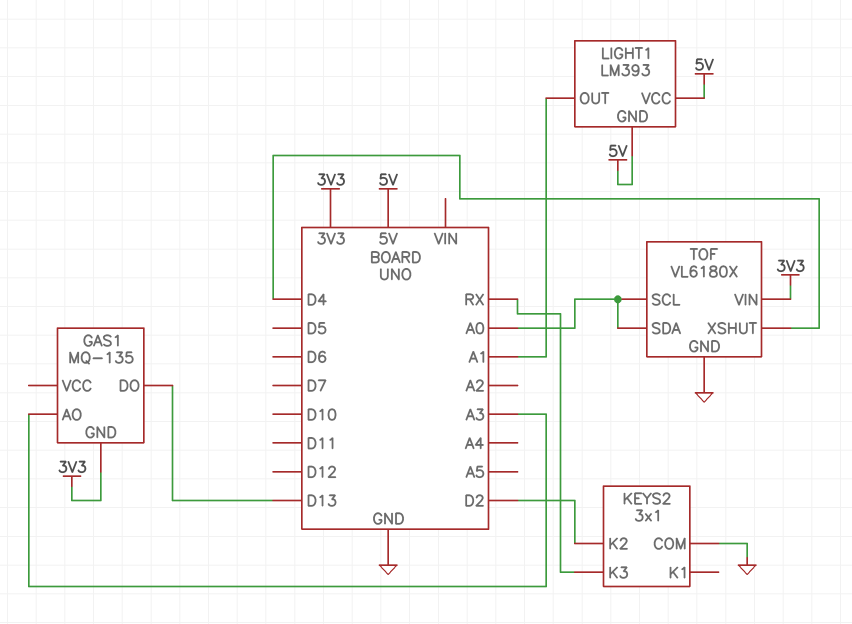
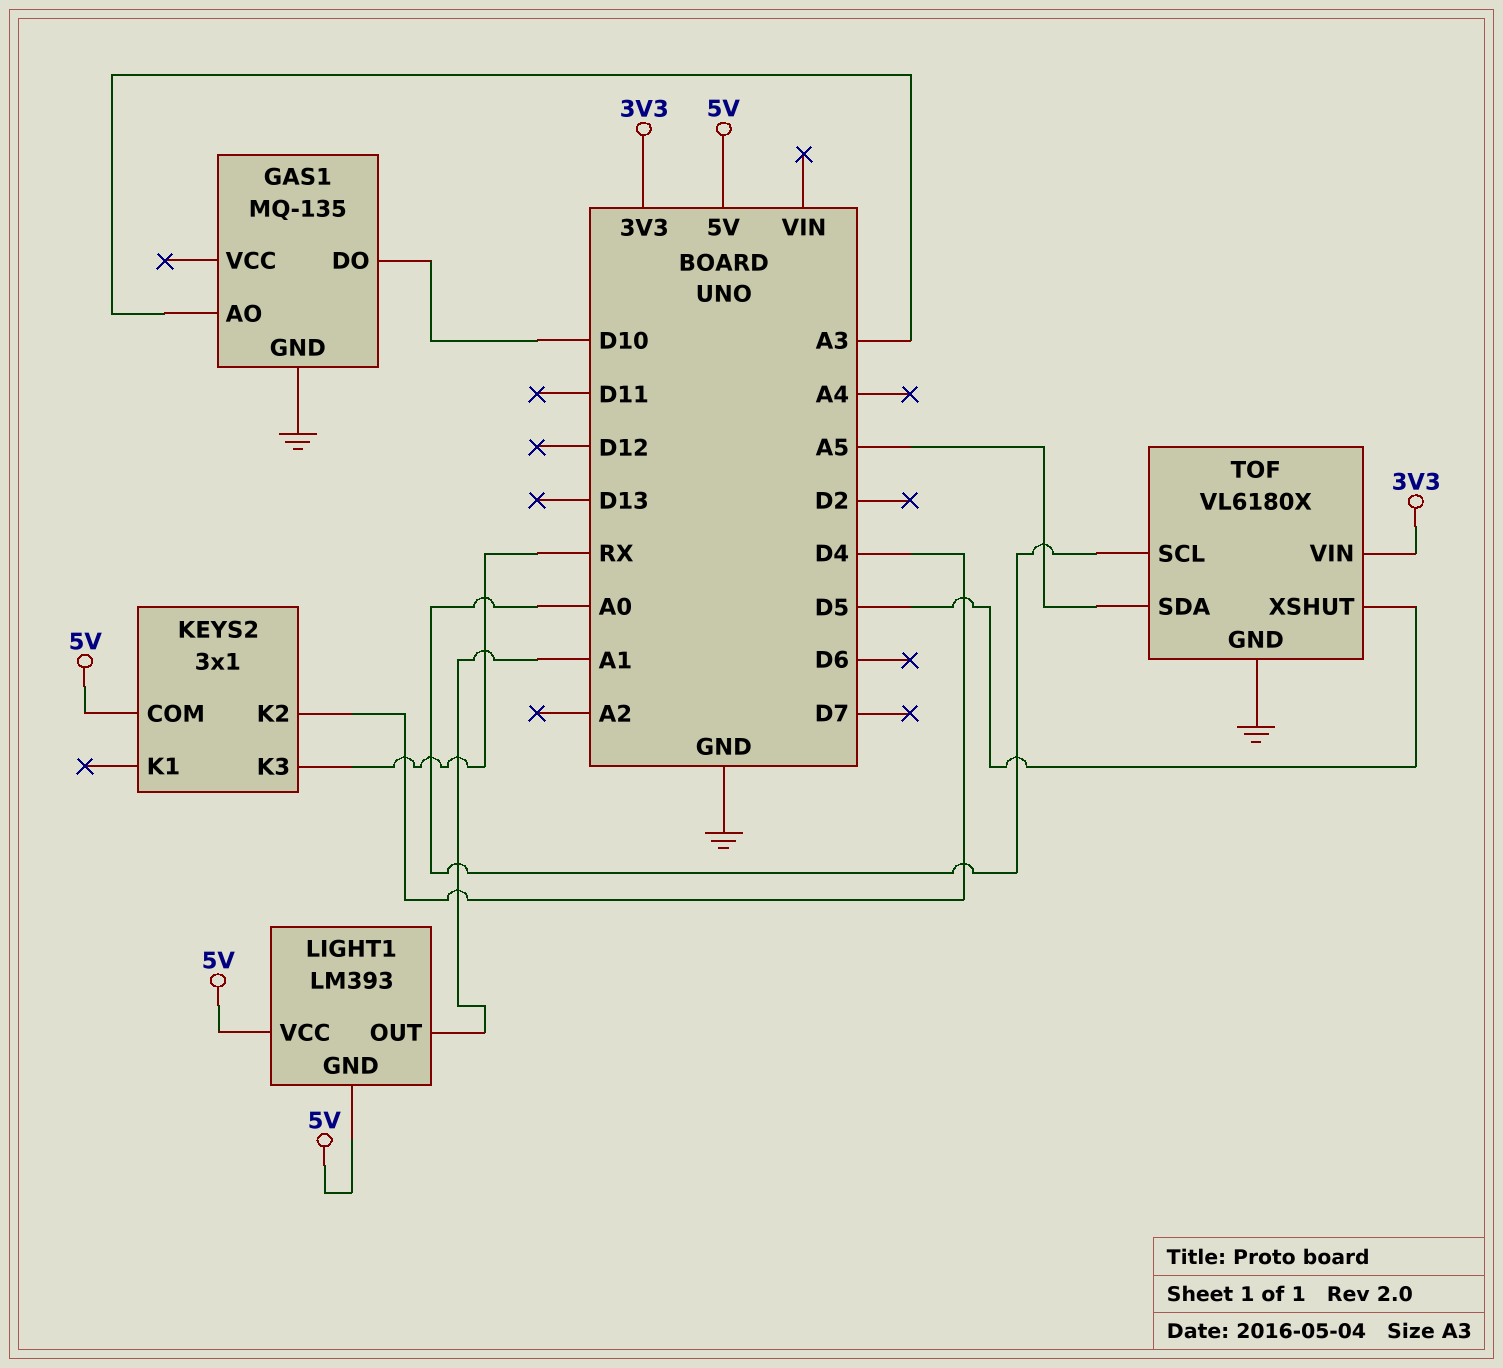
GAS1 pin DO: D13 -> D10
GAS1 pin GND: 3V3 -> GND
KEYS2 pin COM: GND -> 5V
KEYS2 pin K2: D2 -> D4
TOF pin SDA: A0 -> A5
TOF pin XSHUT: D4 -> D5

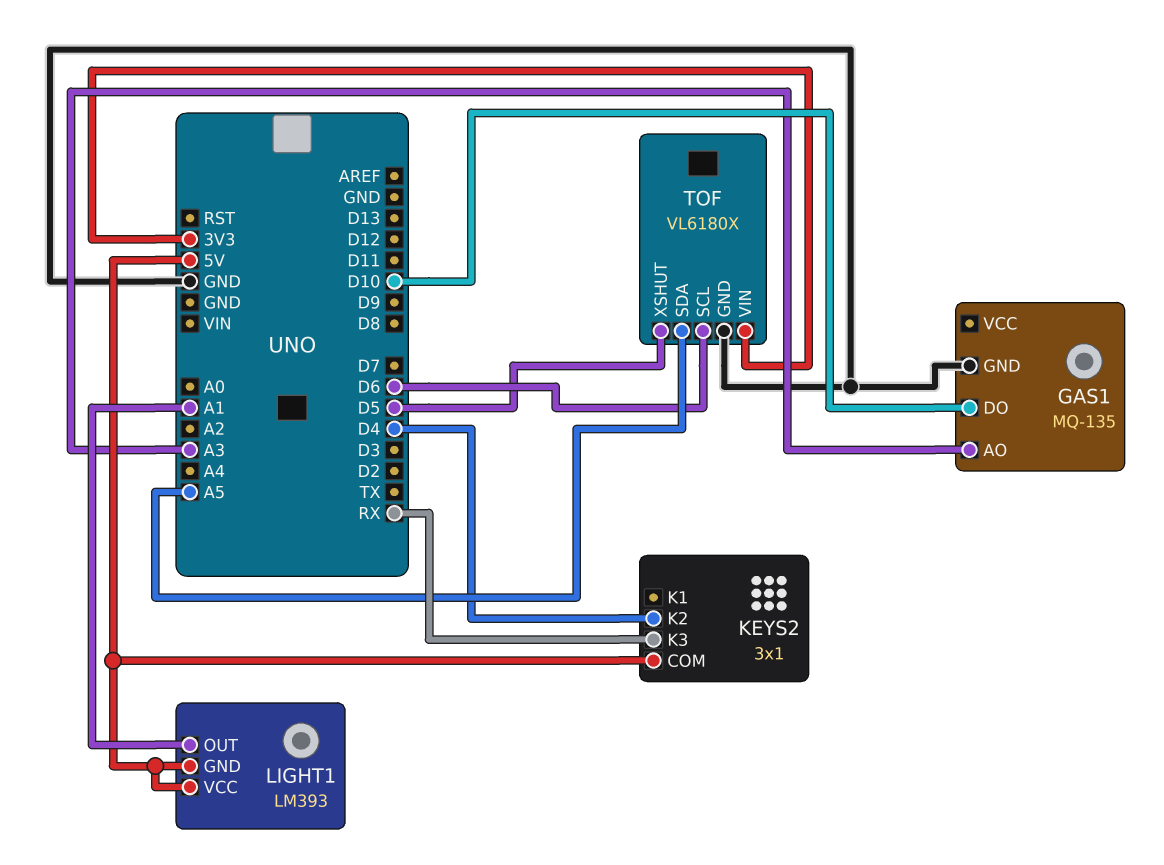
TOF pin SCL: A0 -> D6

